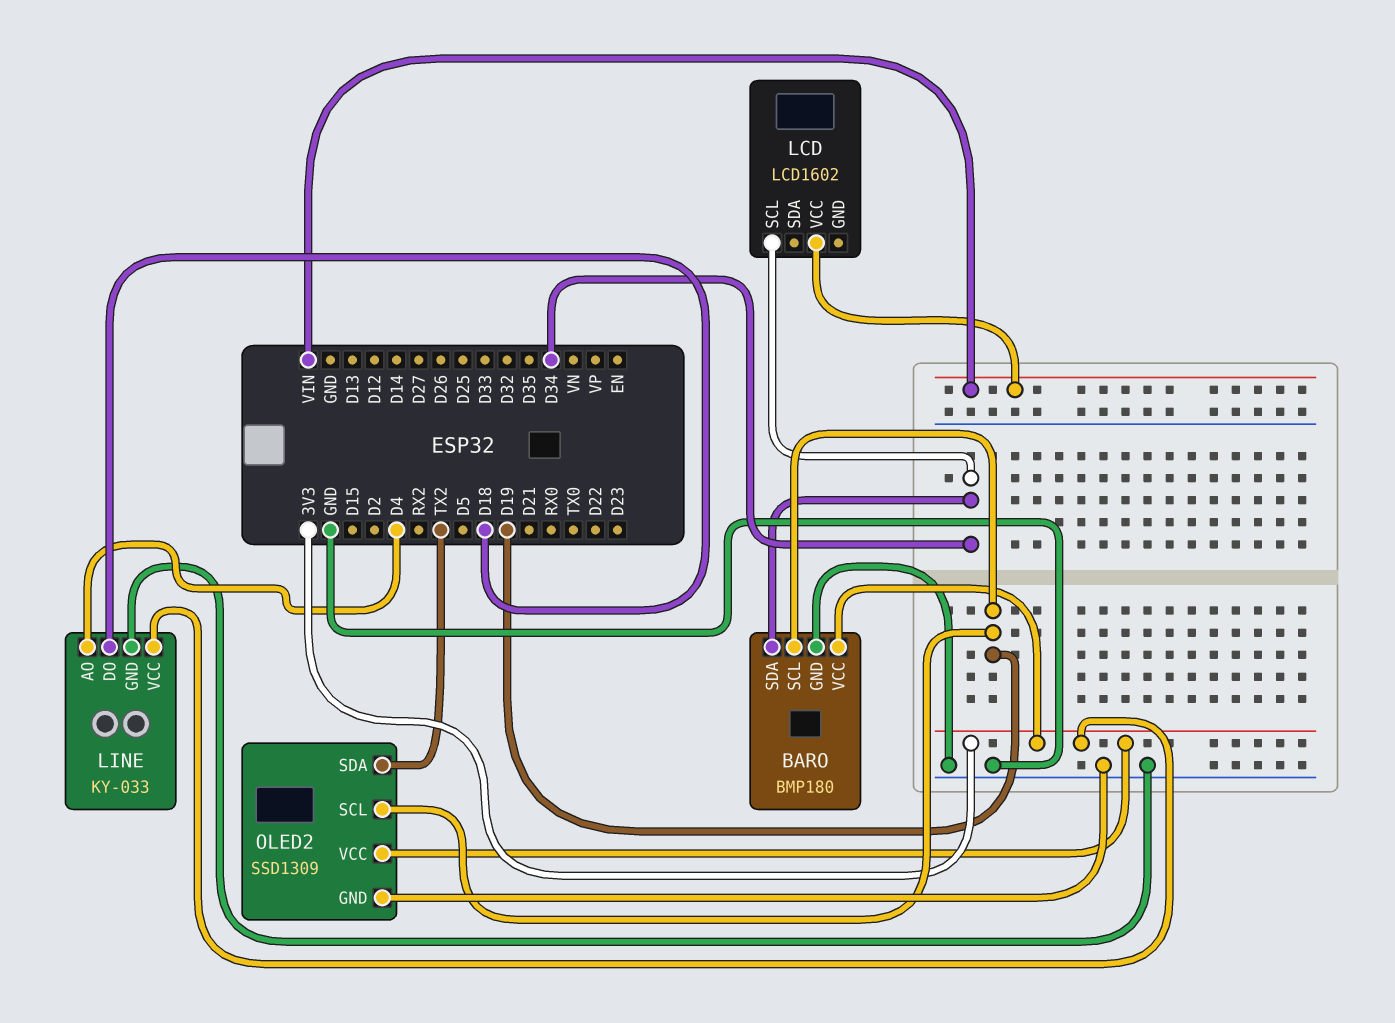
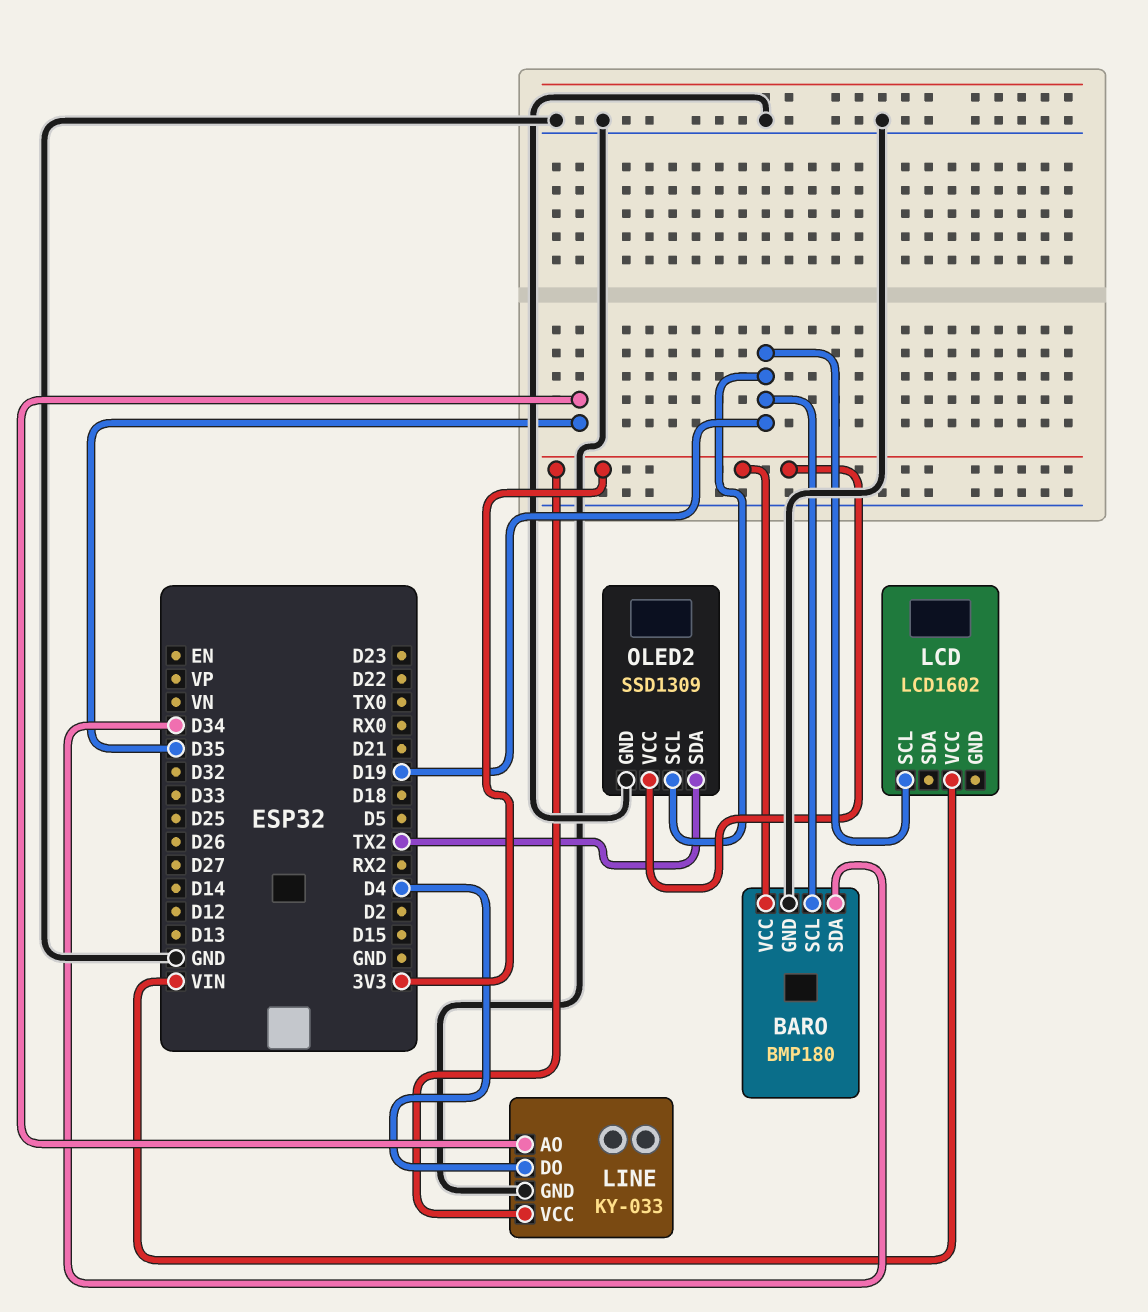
LCD pin SCL: D34 -> D19
LINE pin AO: D4 -> D35
LINE pin DO: D18 -> D4

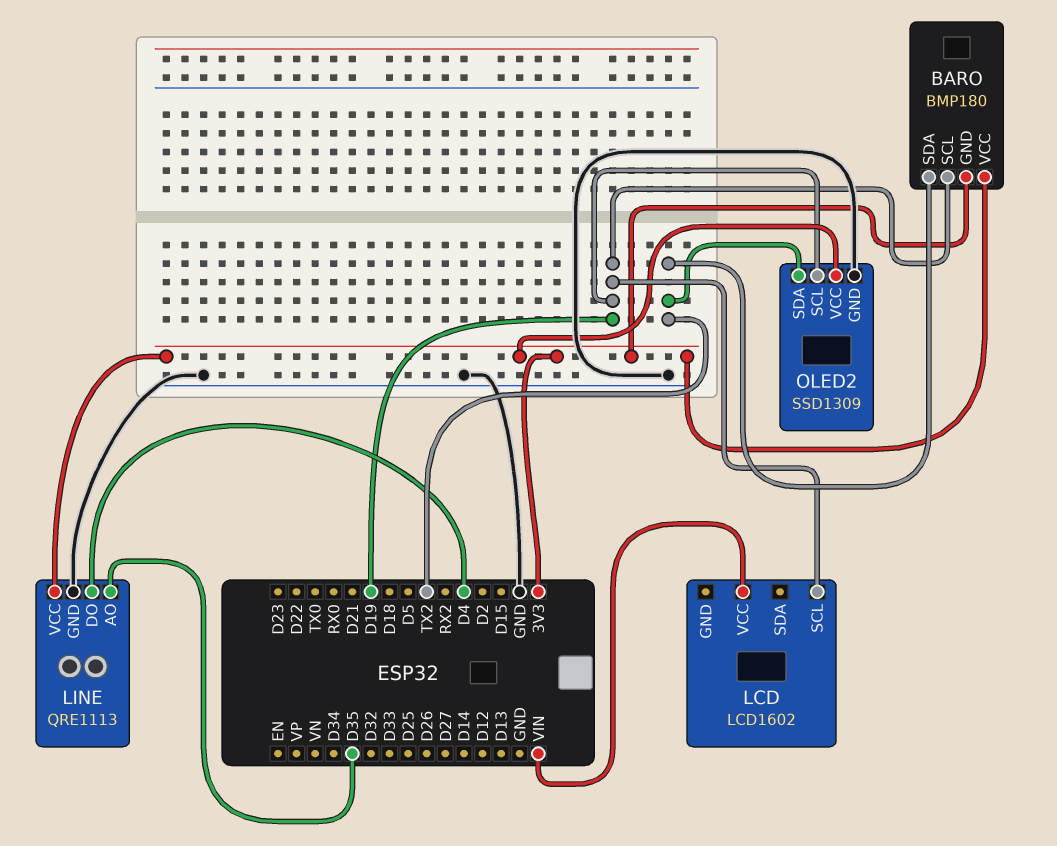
BARO pin GND: GND -> 3V3
BARO pin SDA: D34 -> TX2
LINE: KY-033 -> QRE1113

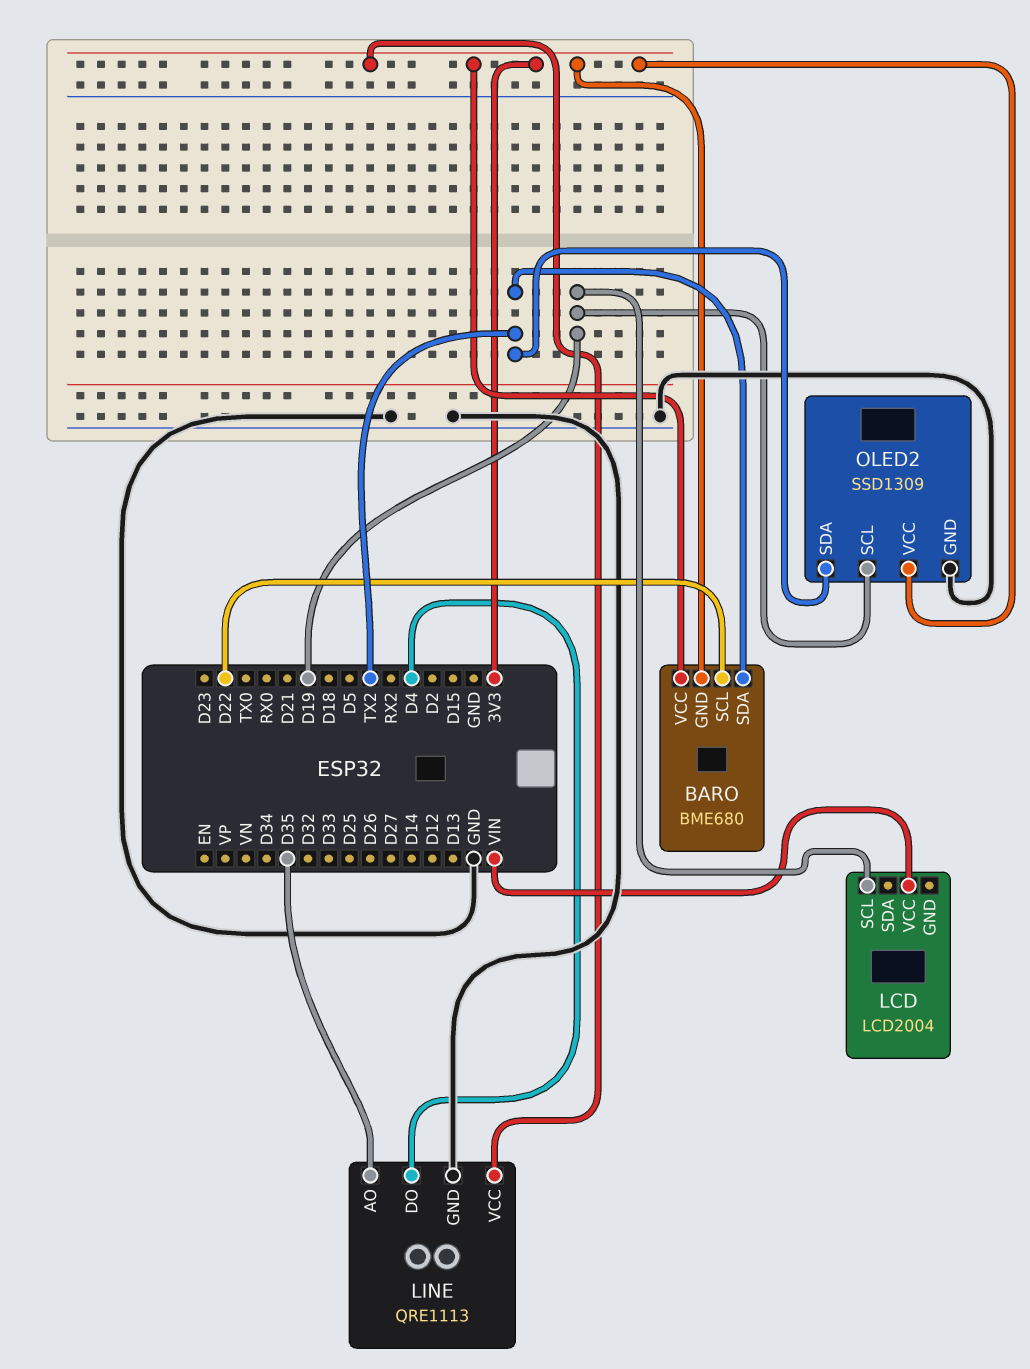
BARO: BMP180 -> BME680
BARO pin SCL: D19 -> D22
LCD: LCD1602 -> LCD2004

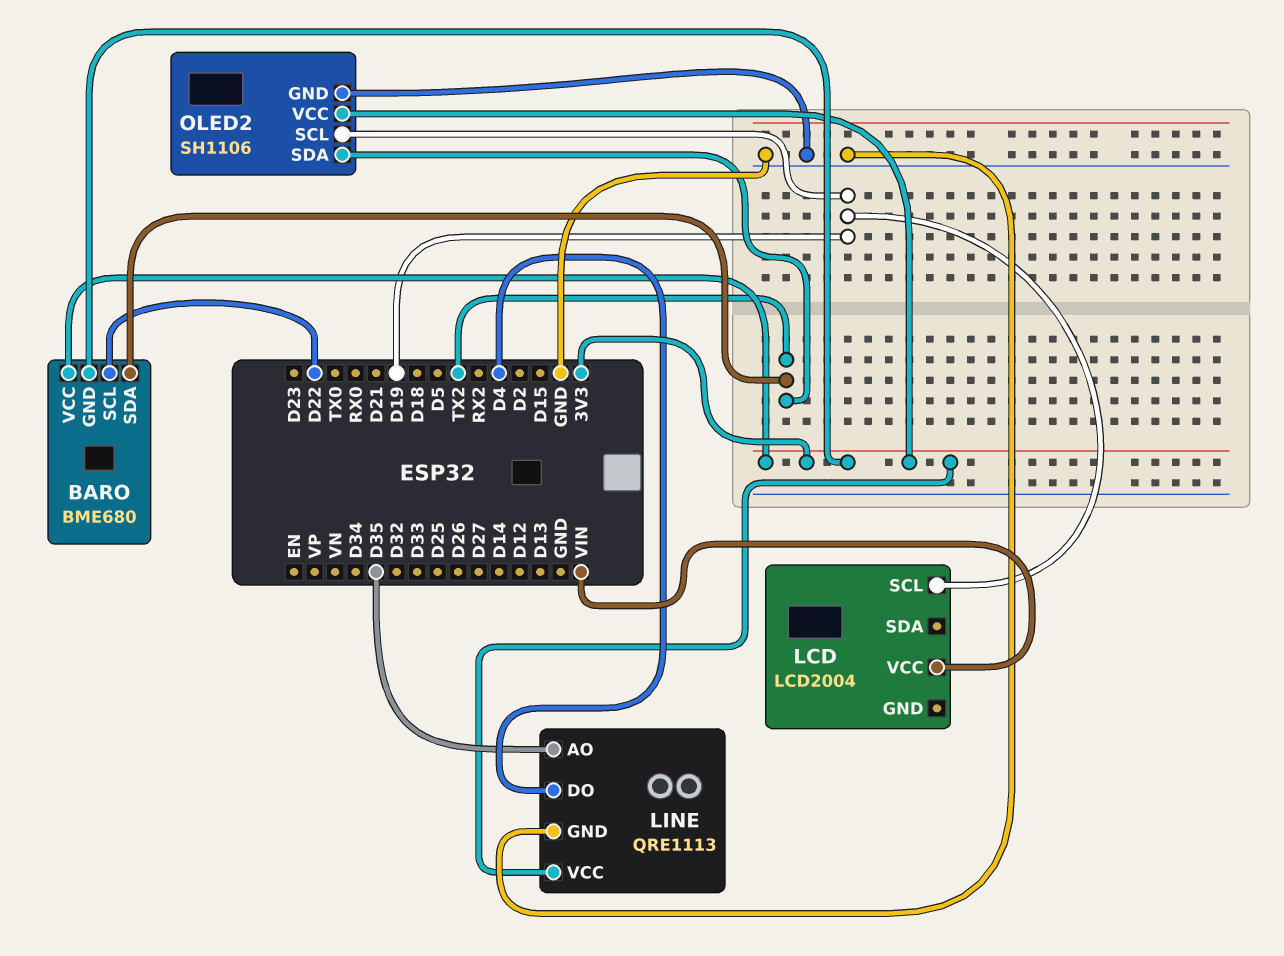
OLED2: SSD1309 -> SH1106

